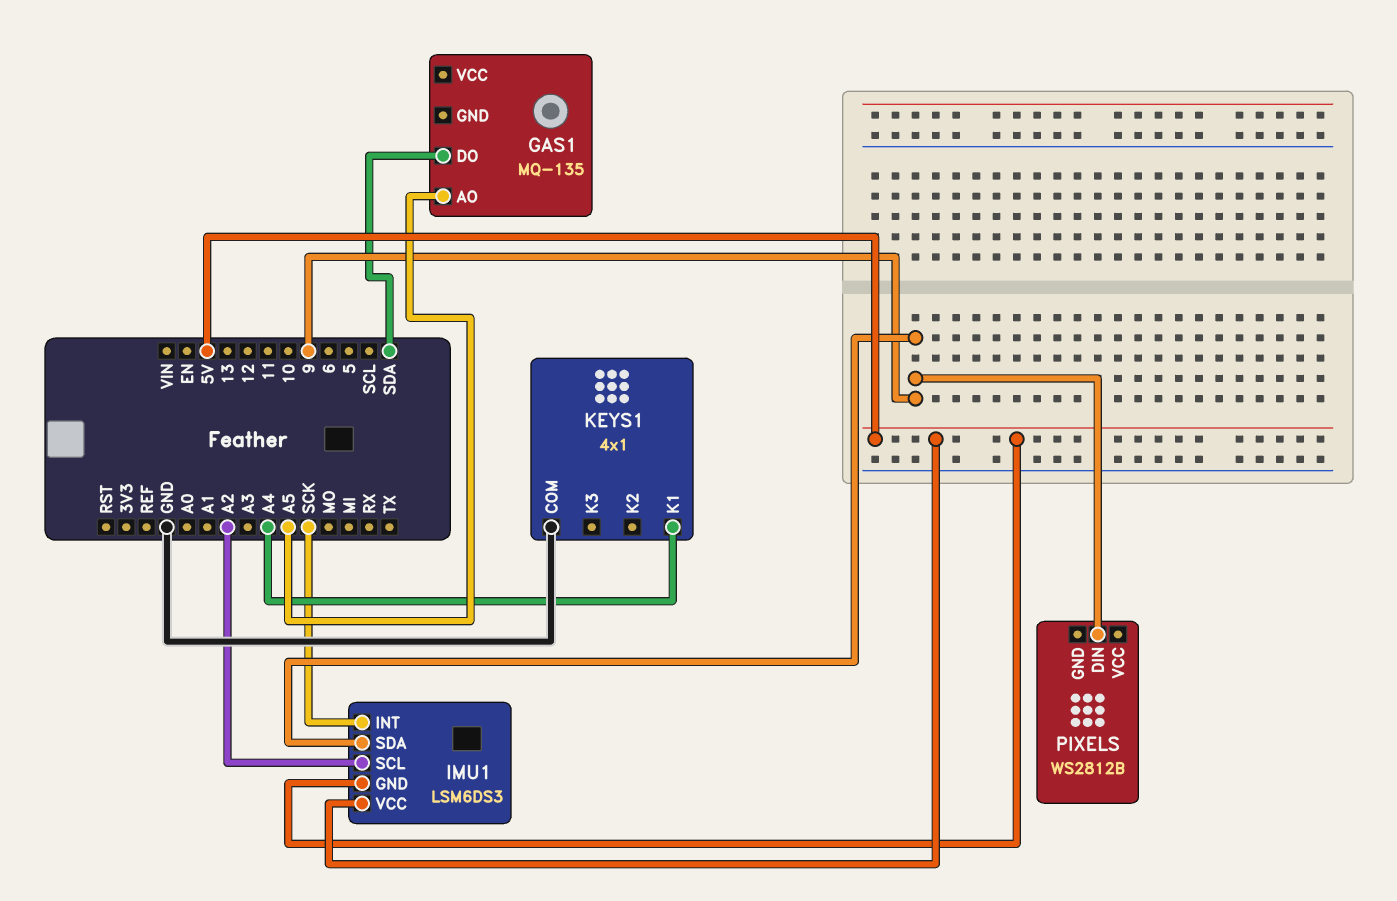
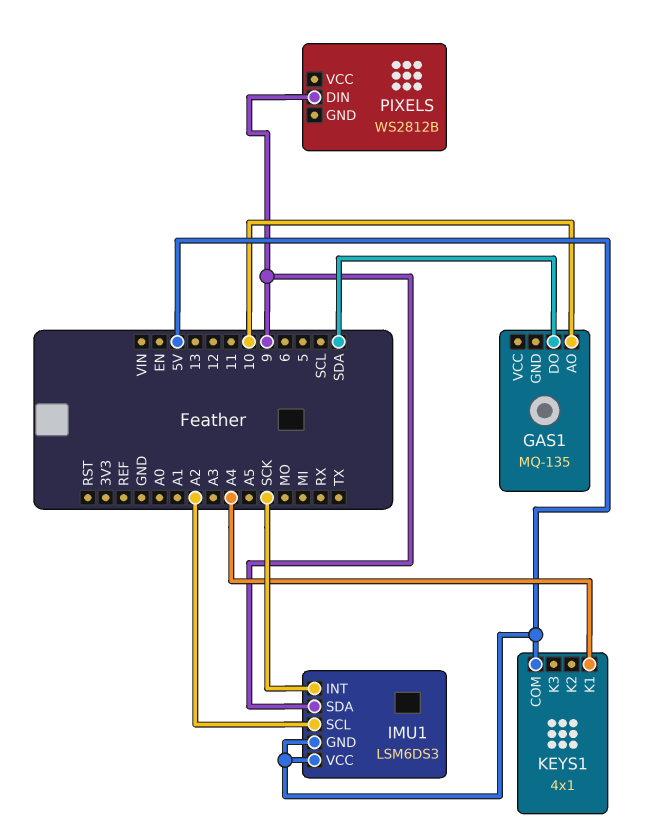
GAS1 pin AO: A5 -> 10
KEYS1 pin COM: GND -> 5V

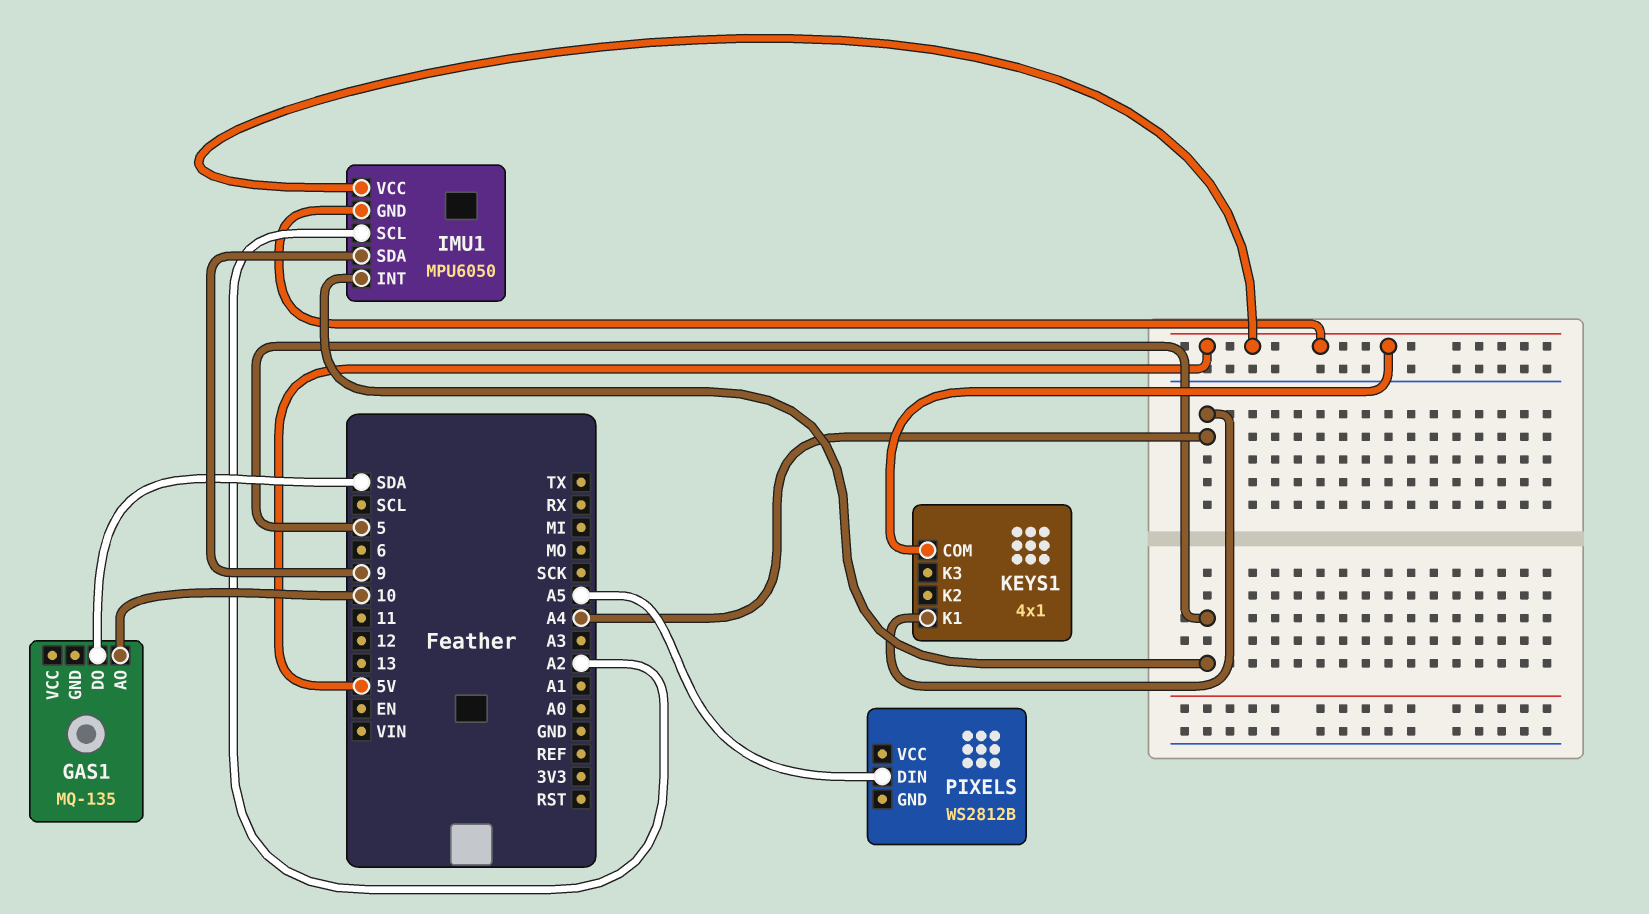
IMU1: LSM6DS3 -> MPU6050
IMU1 pin INT: SCK -> 5
PIXELS pin DIN: 9 -> A5

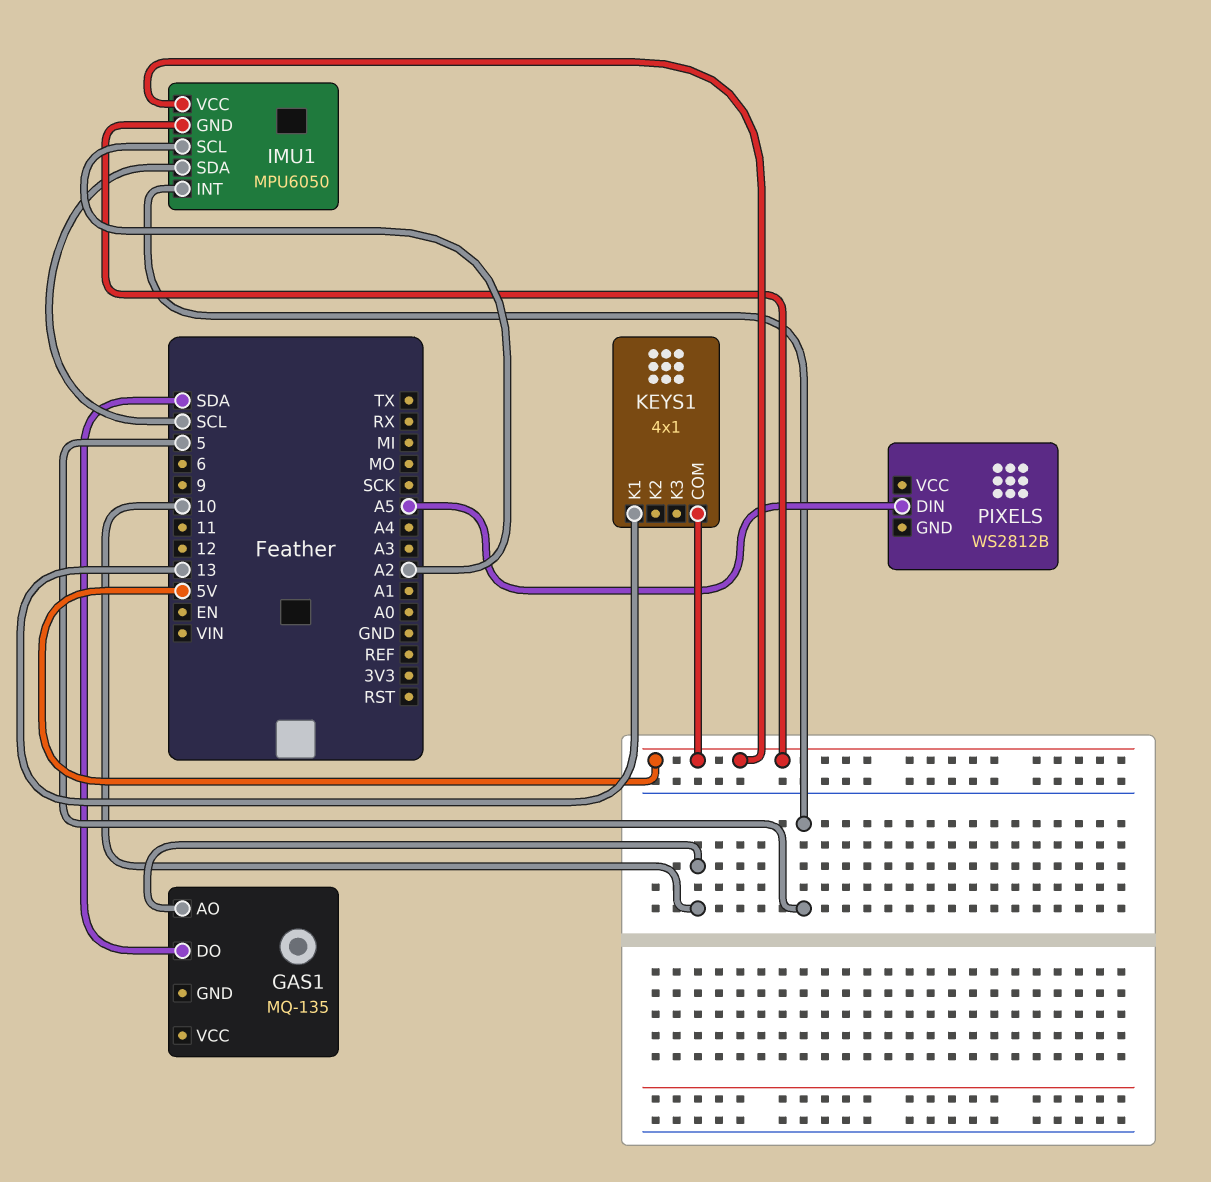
IMU1 pin SDA: 9 -> SCL
KEYS1 pin K1: A4 -> 13

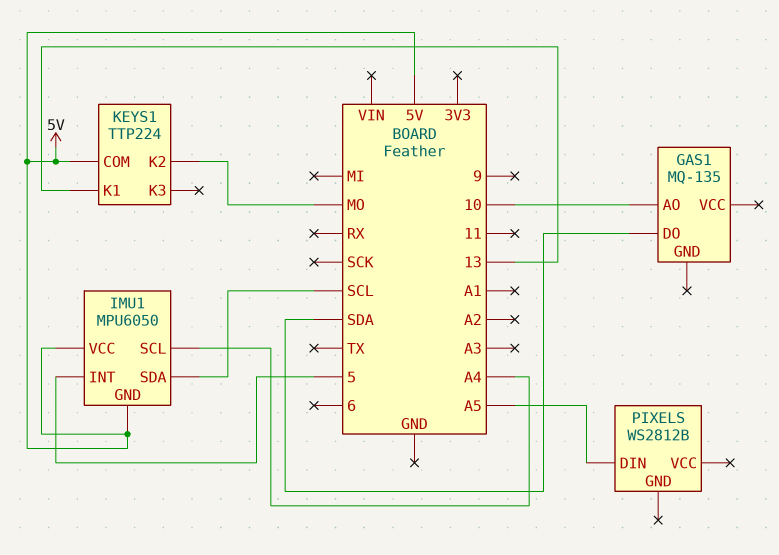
IMU1 pin SCL: A2 -> A4
KEYS1: 4x1 -> TTP224
KEYS1 pin K2: none -> MO

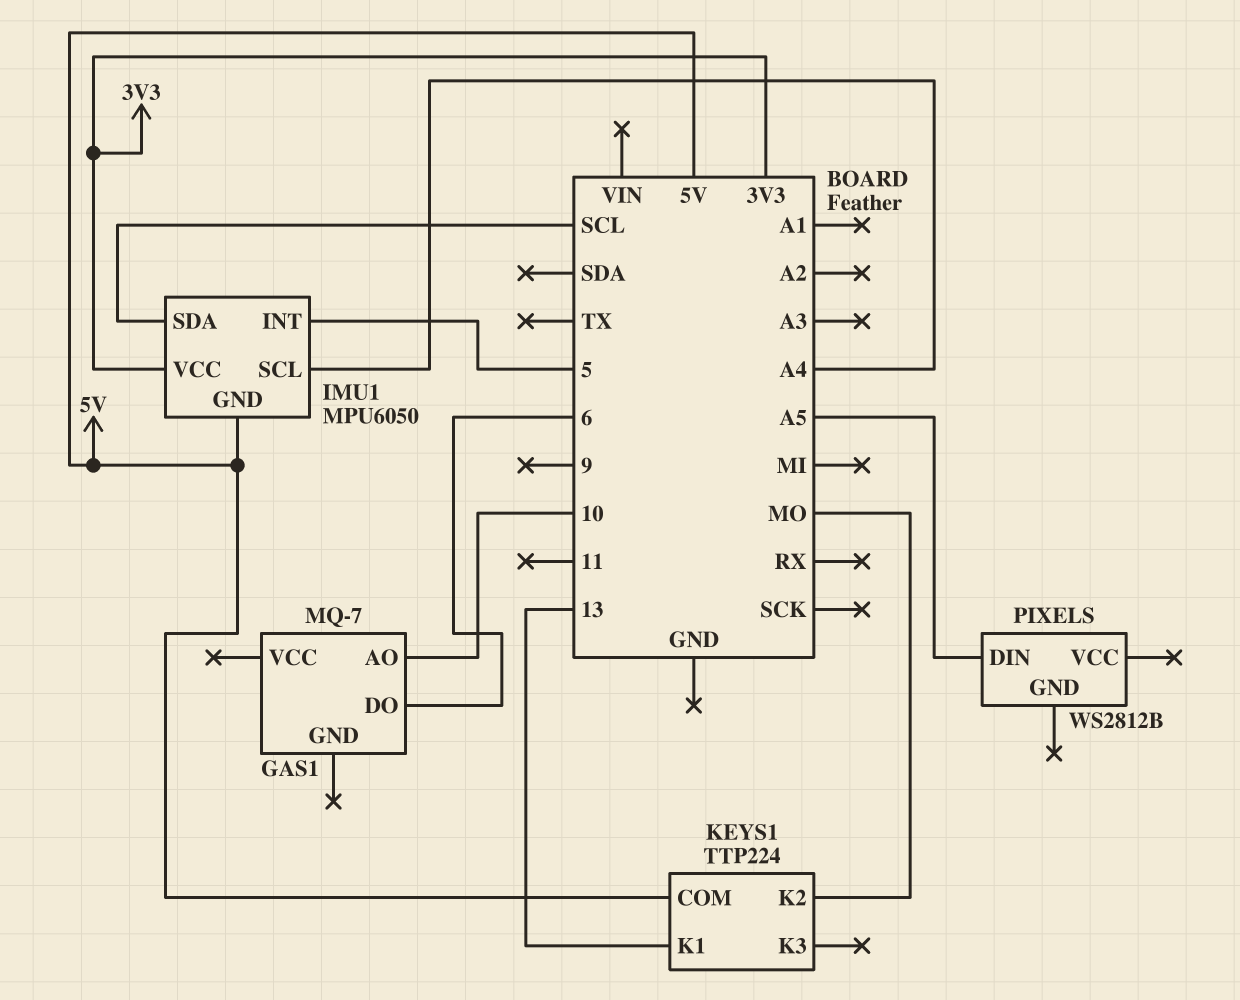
GAS1: MQ-135 -> MQ-7
GAS1 pin DO: SDA -> 6
IMU1 pin VCC: 5V -> 3V3

